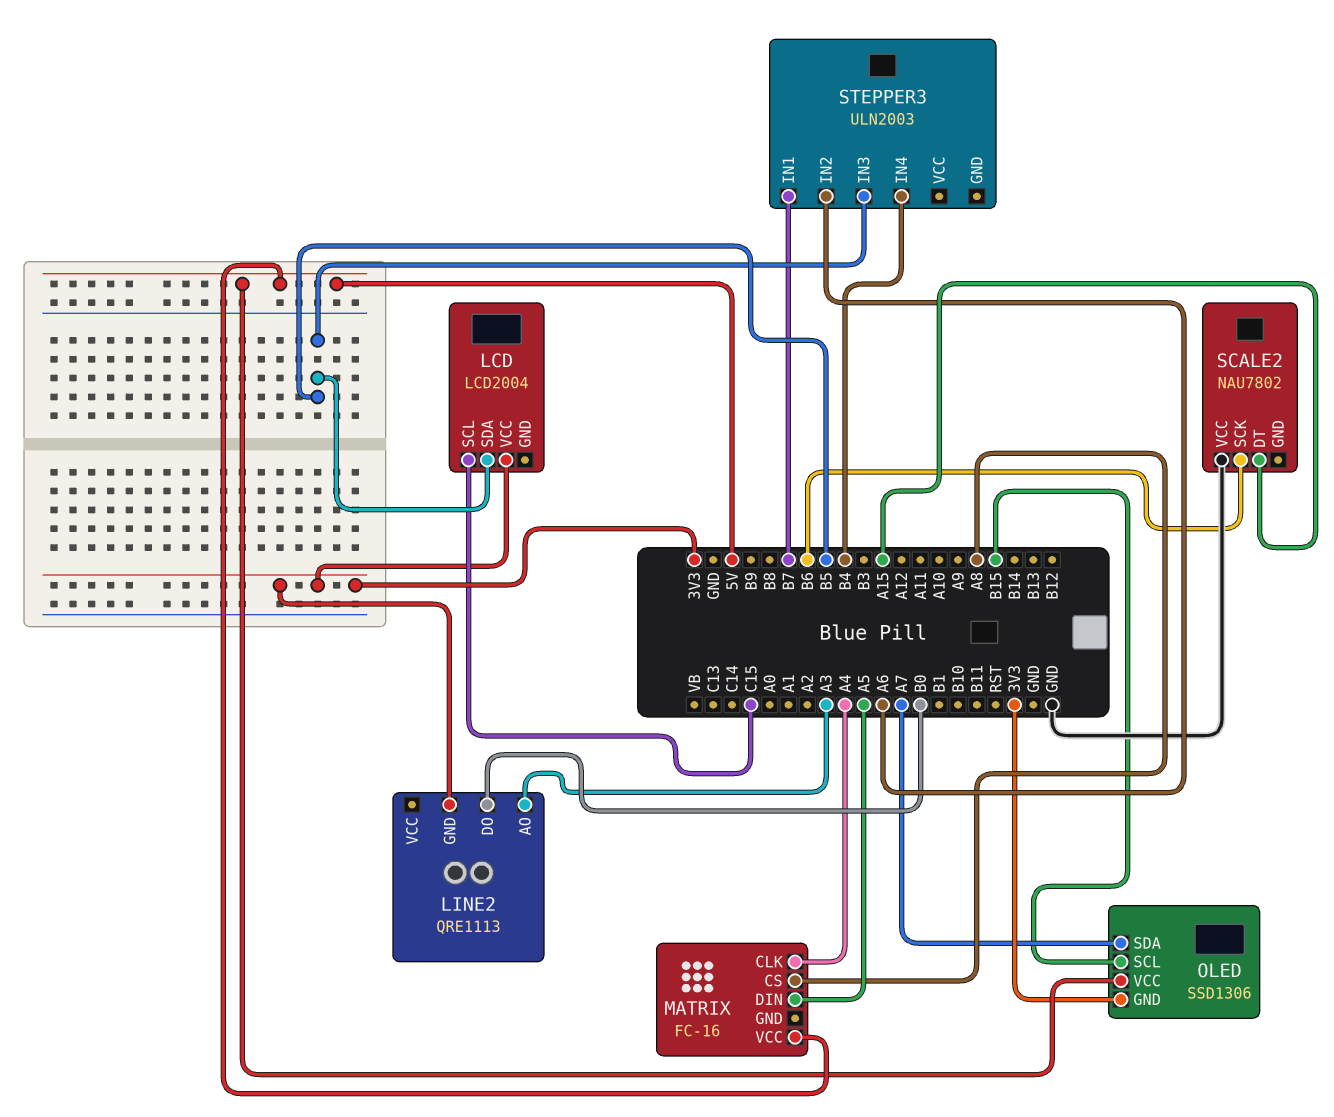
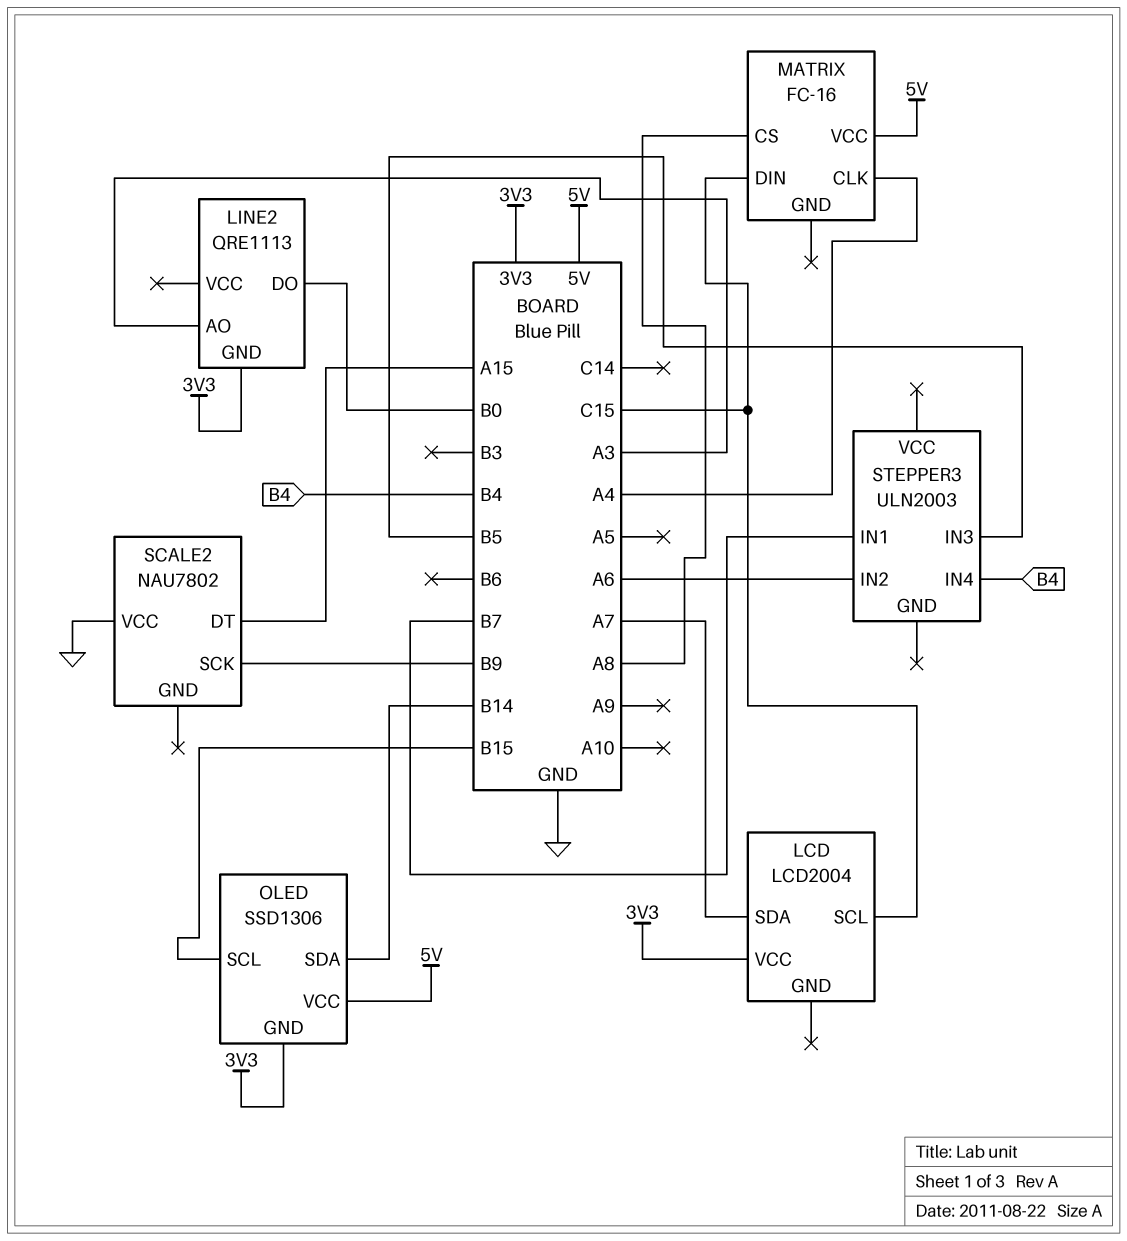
LCD pin SDA: B5 -> A7
MATRIX pin DIN: A5 -> C15
OLED pin SDA: A7 -> B14
SCALE2 pin SCK: B6 -> B9

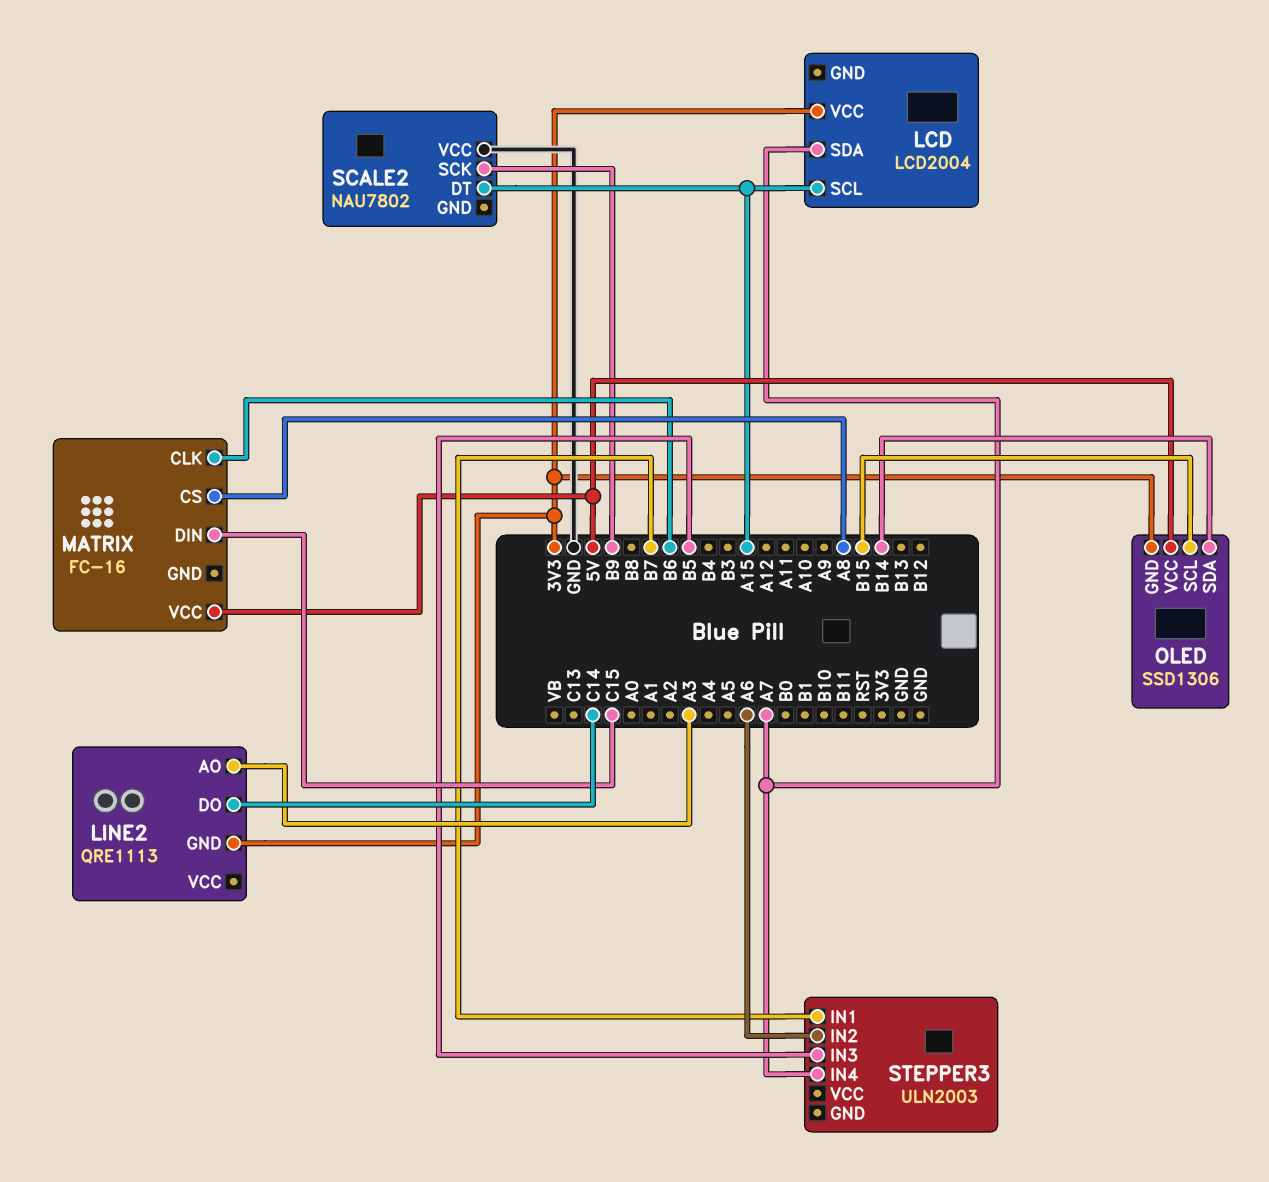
LCD pin SCL: C15 -> A15
LINE2 pin DO: B0 -> C14
MATRIX pin CLK: A4 -> B6
STEPPER3 pin IN4: B4 -> A7

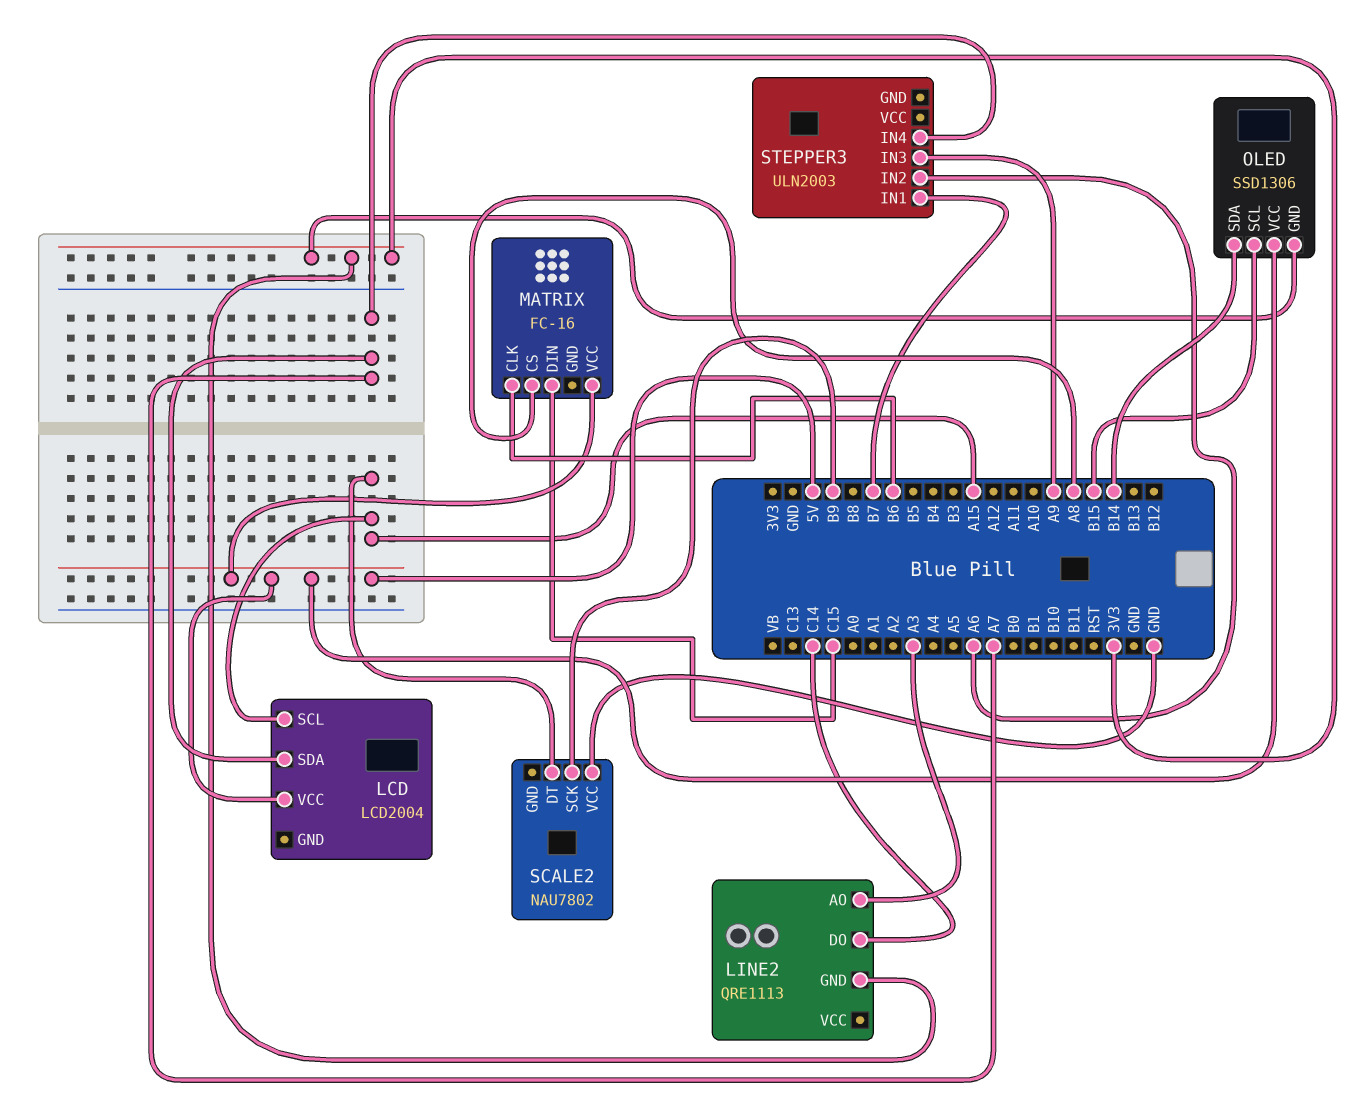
LCD pin VCC: 3V3 -> 5V
STEPPER3 pin IN3: B5 -> A9

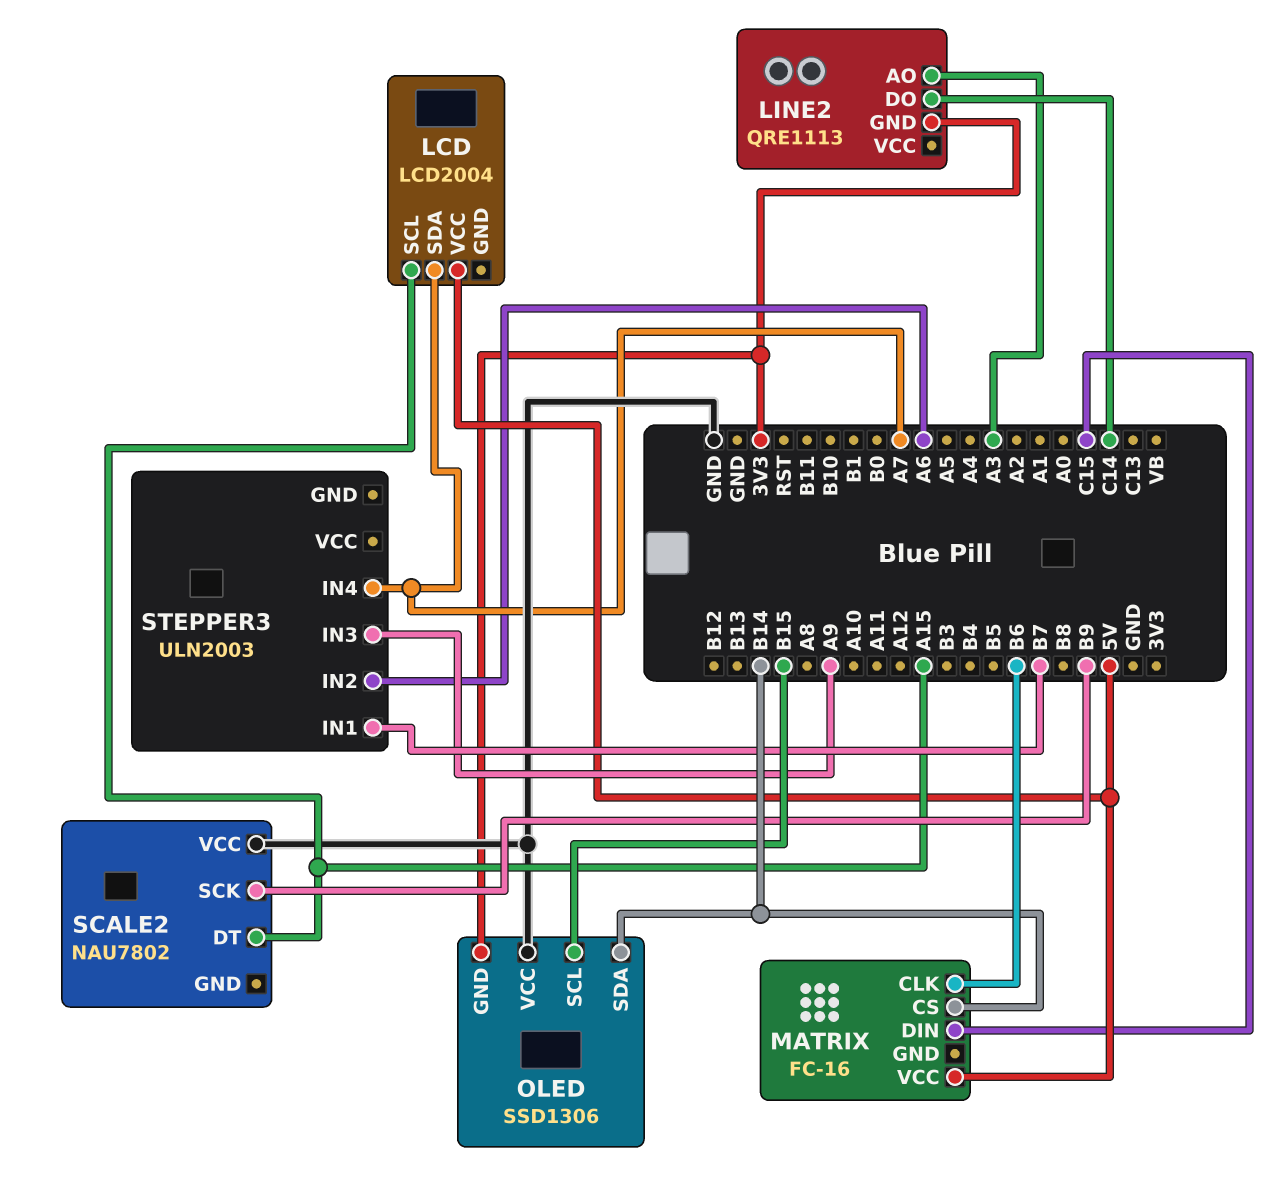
MATRIX pin CS: A8 -> B14
OLED pin VCC: 5V -> GND

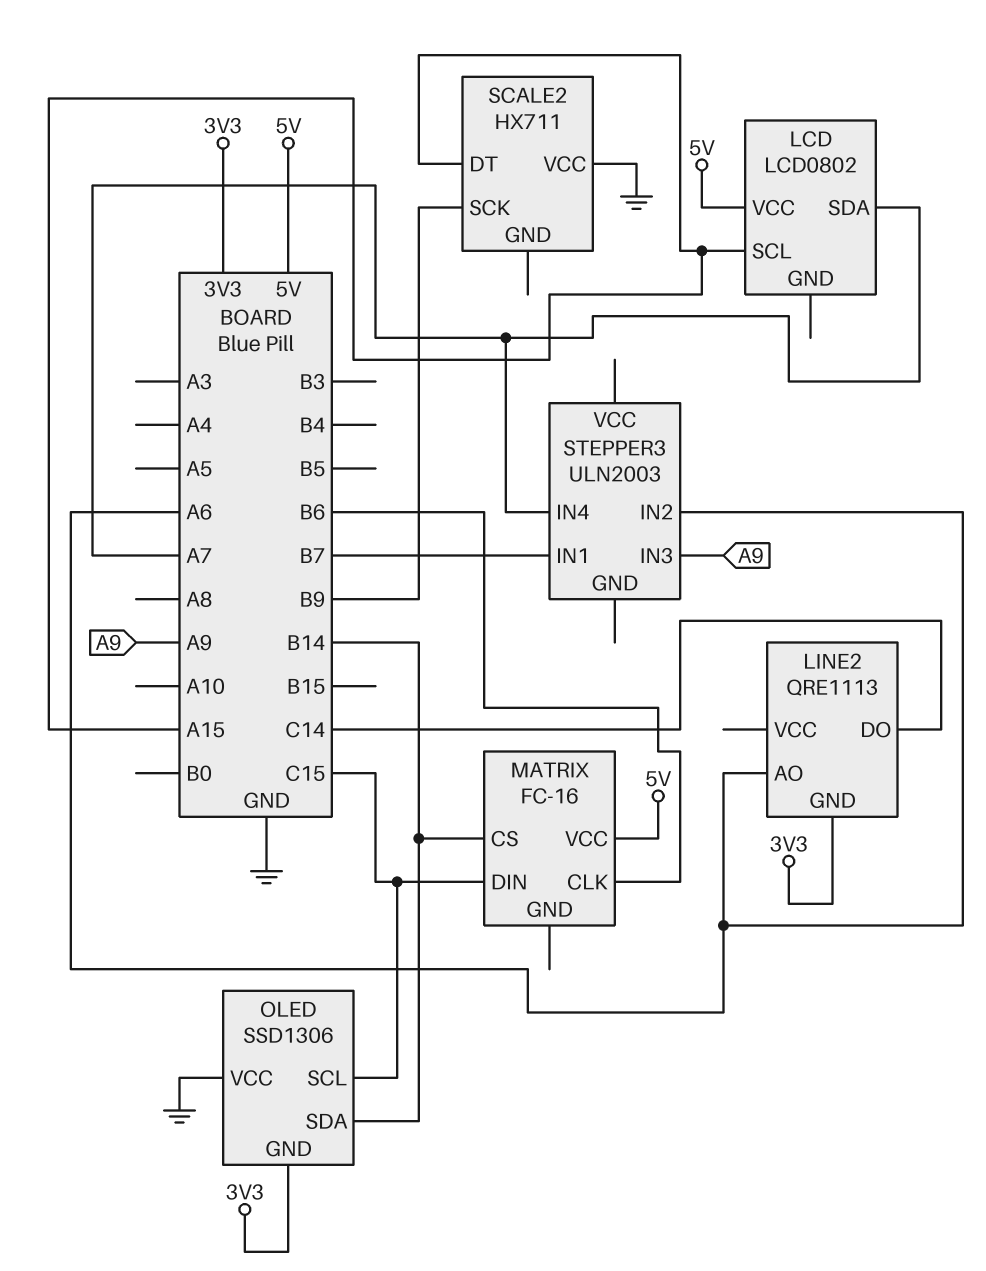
LCD: LCD2004 -> LCD0802
LINE2 pin AO: A3 -> A6
OLED pin SCL: B15 -> C15
SCALE2: NAU7802 -> HX711

